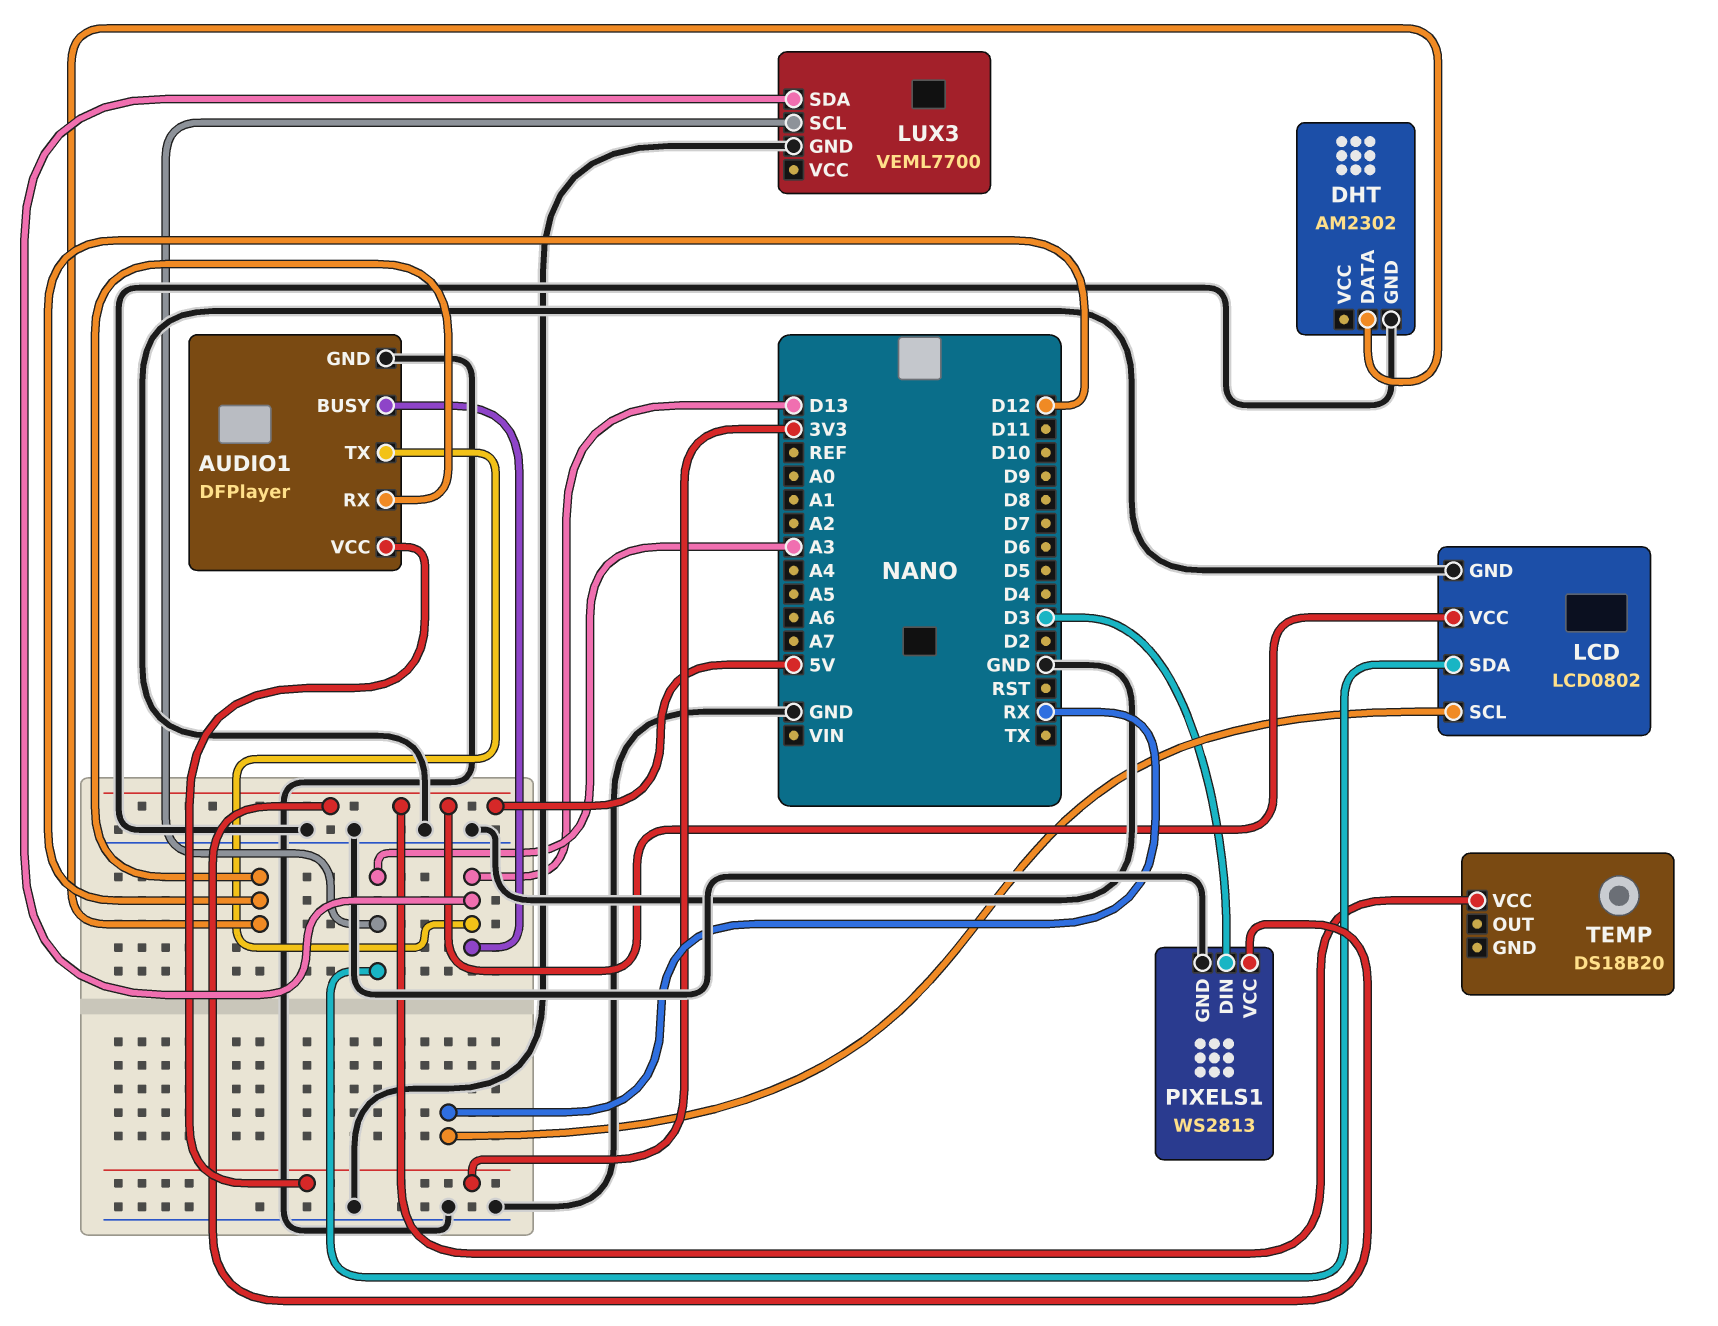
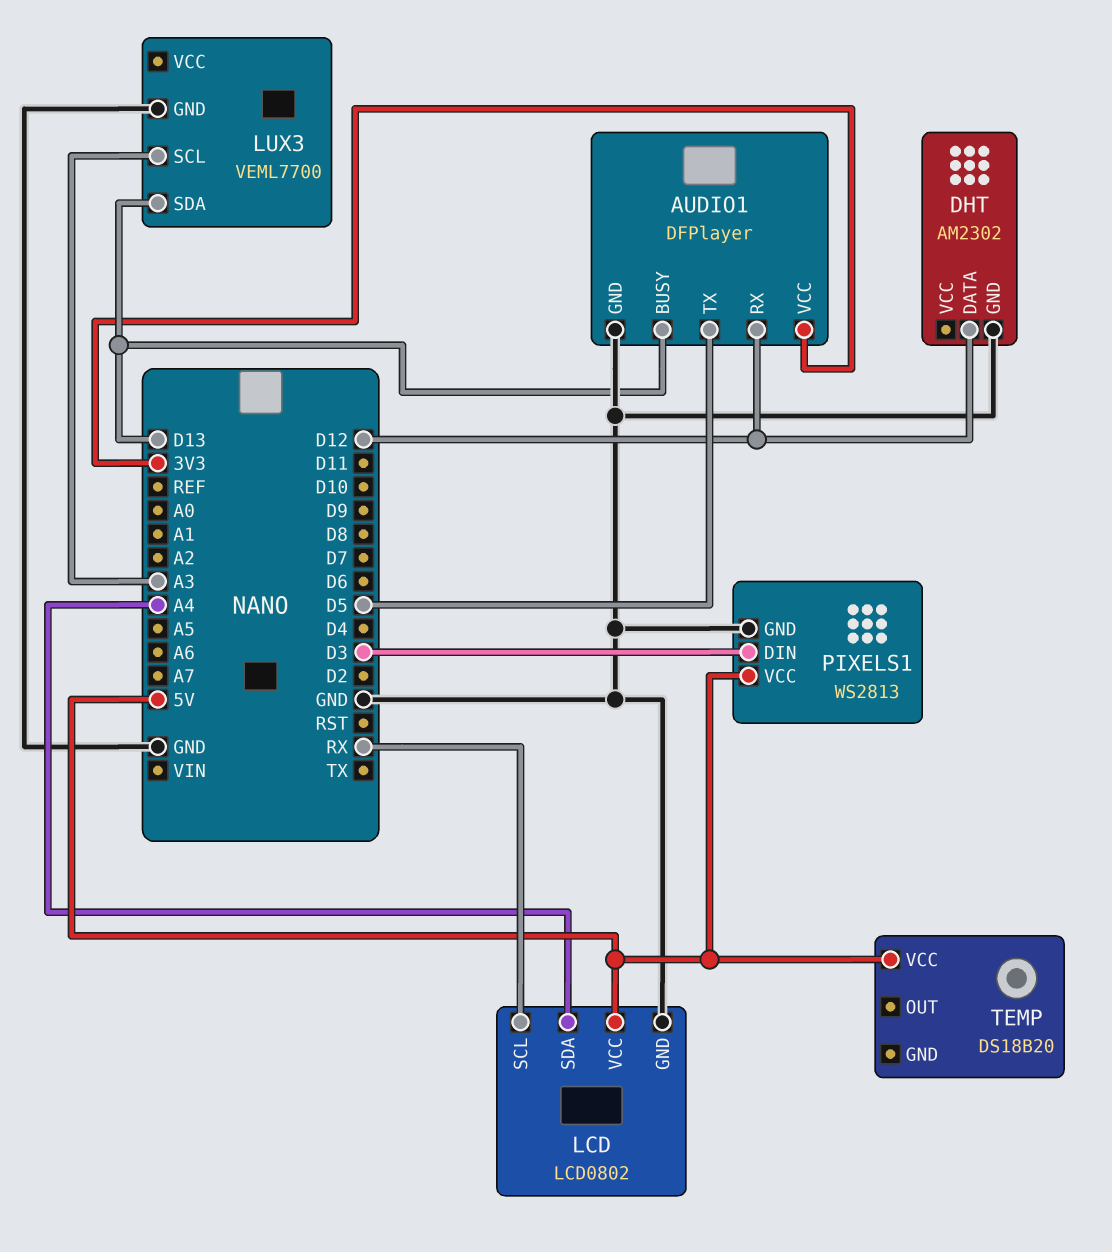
AUDIO1 pin TX: D13 -> D5
LCD pin SDA: A3 -> A4

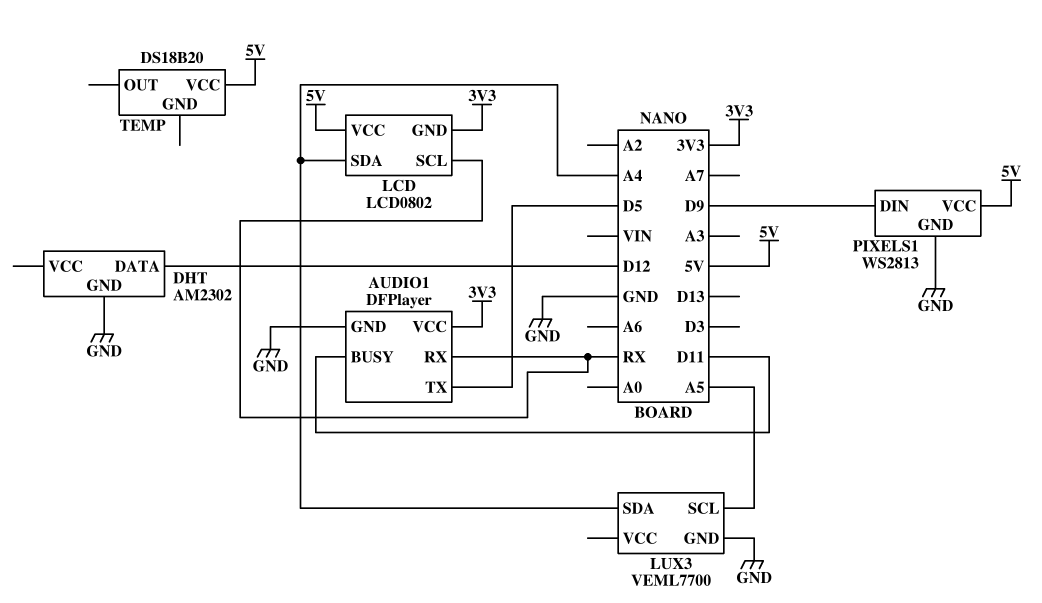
AUDIO1 pin BUSY: D13 -> D11
AUDIO1 pin RX: D12 -> RX
LCD pin GND: GND -> 3V3
LUX3 pin SCL: A3 -> A5
LUX3 pin SDA: D13 -> A4
PIXELS1 pin DIN: D3 -> D9

